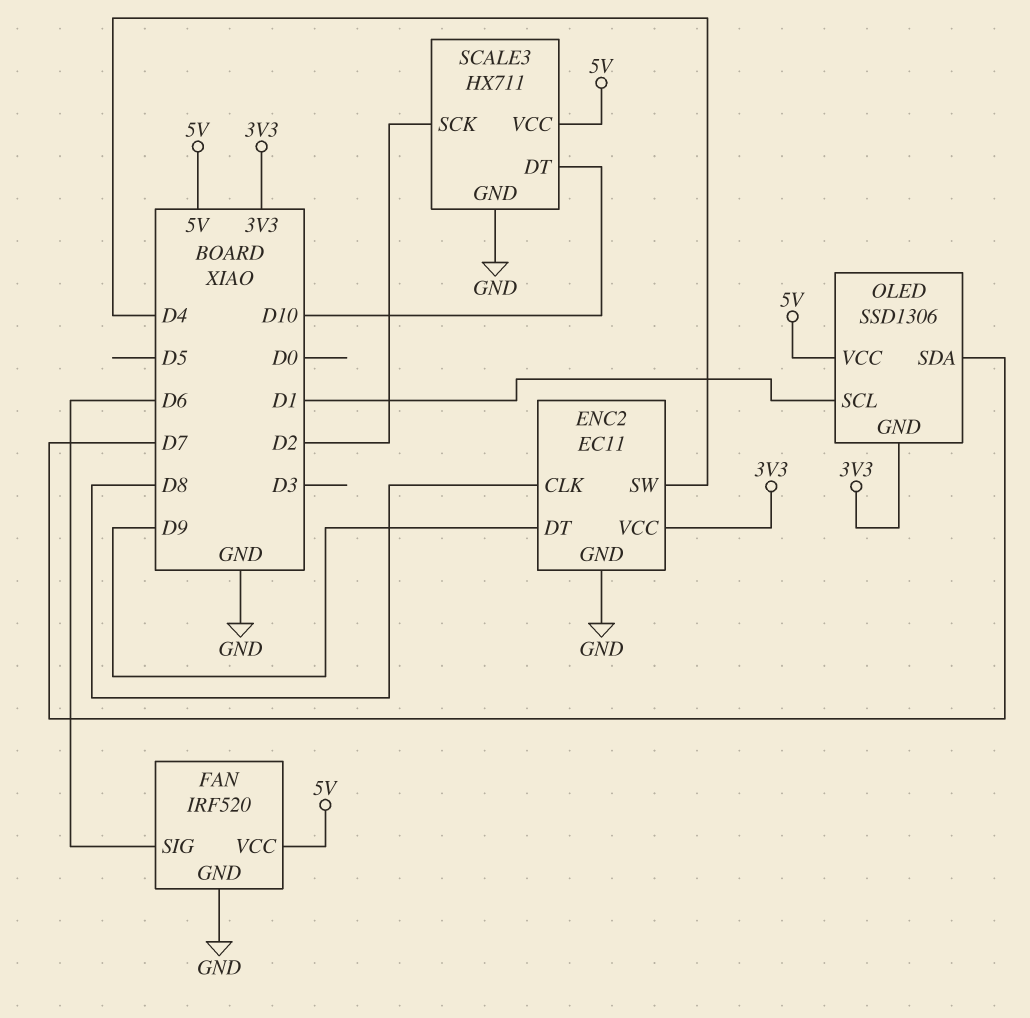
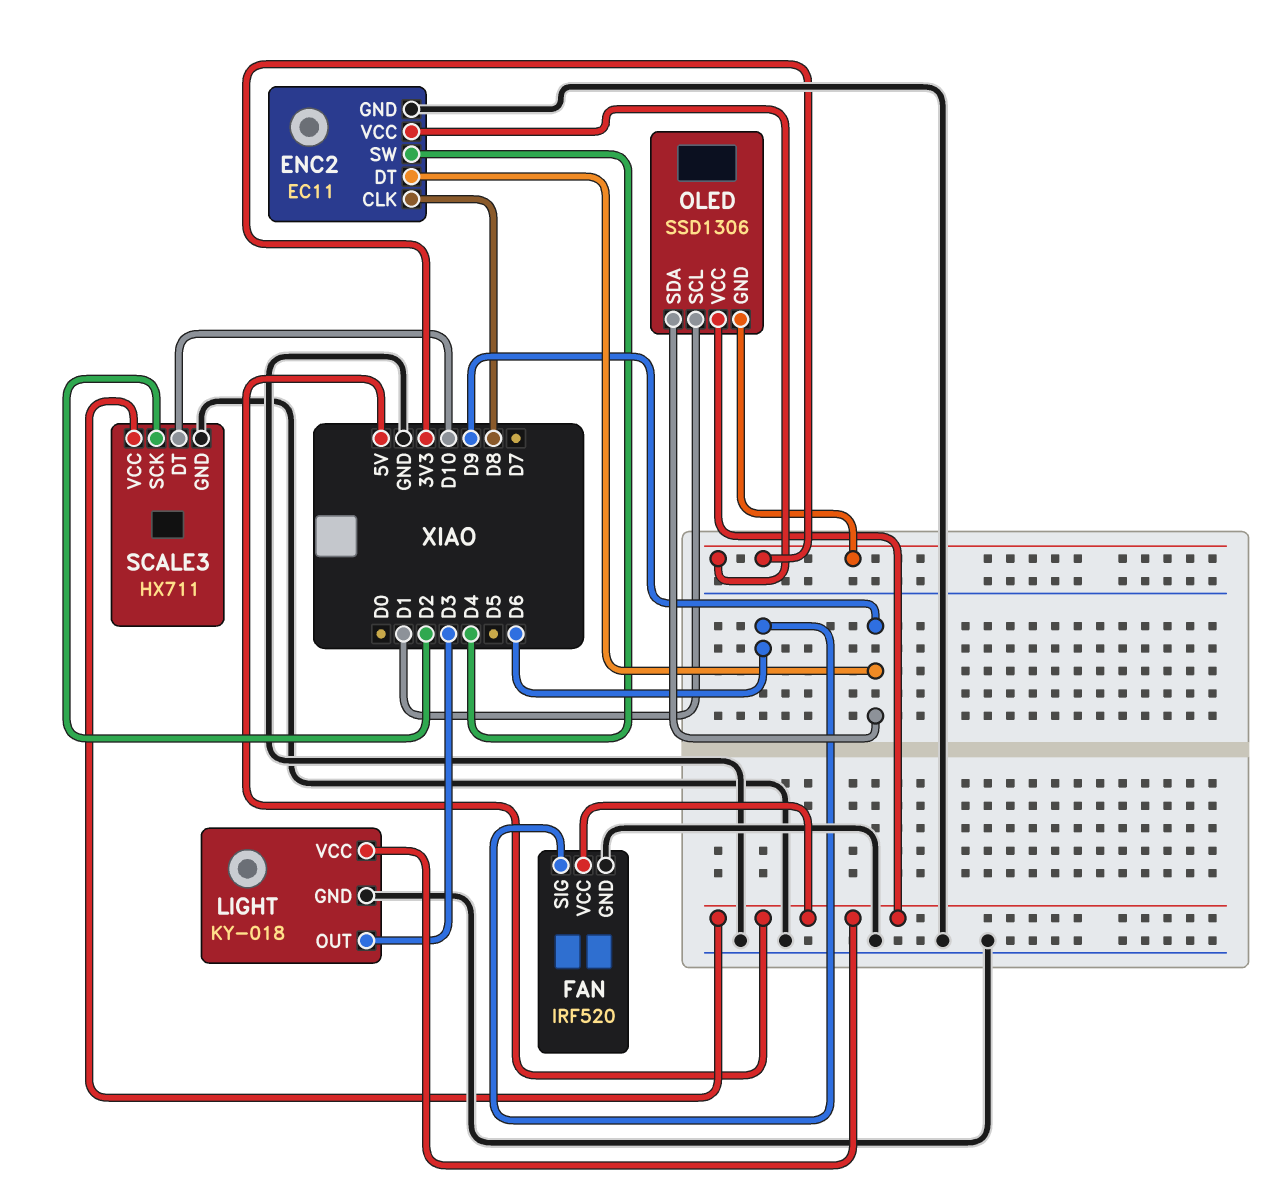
LIGHT: none -> KY-018
LIGHT pin GND: none -> GND
LIGHT pin OUT: none -> D3
LIGHT pin VCC: none -> 5V
OLED pin SDA: D7 -> D9

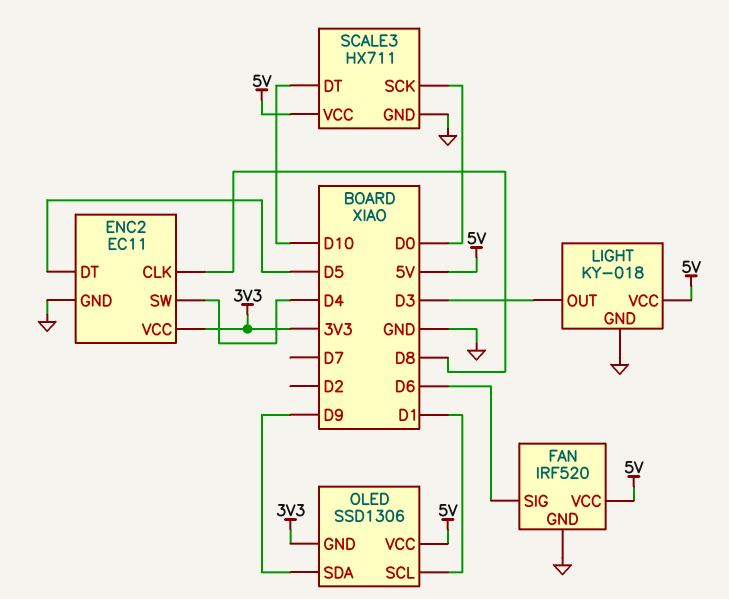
ENC2 pin DT: D9 -> D5
SCALE3 pin SCK: D2 -> D0

